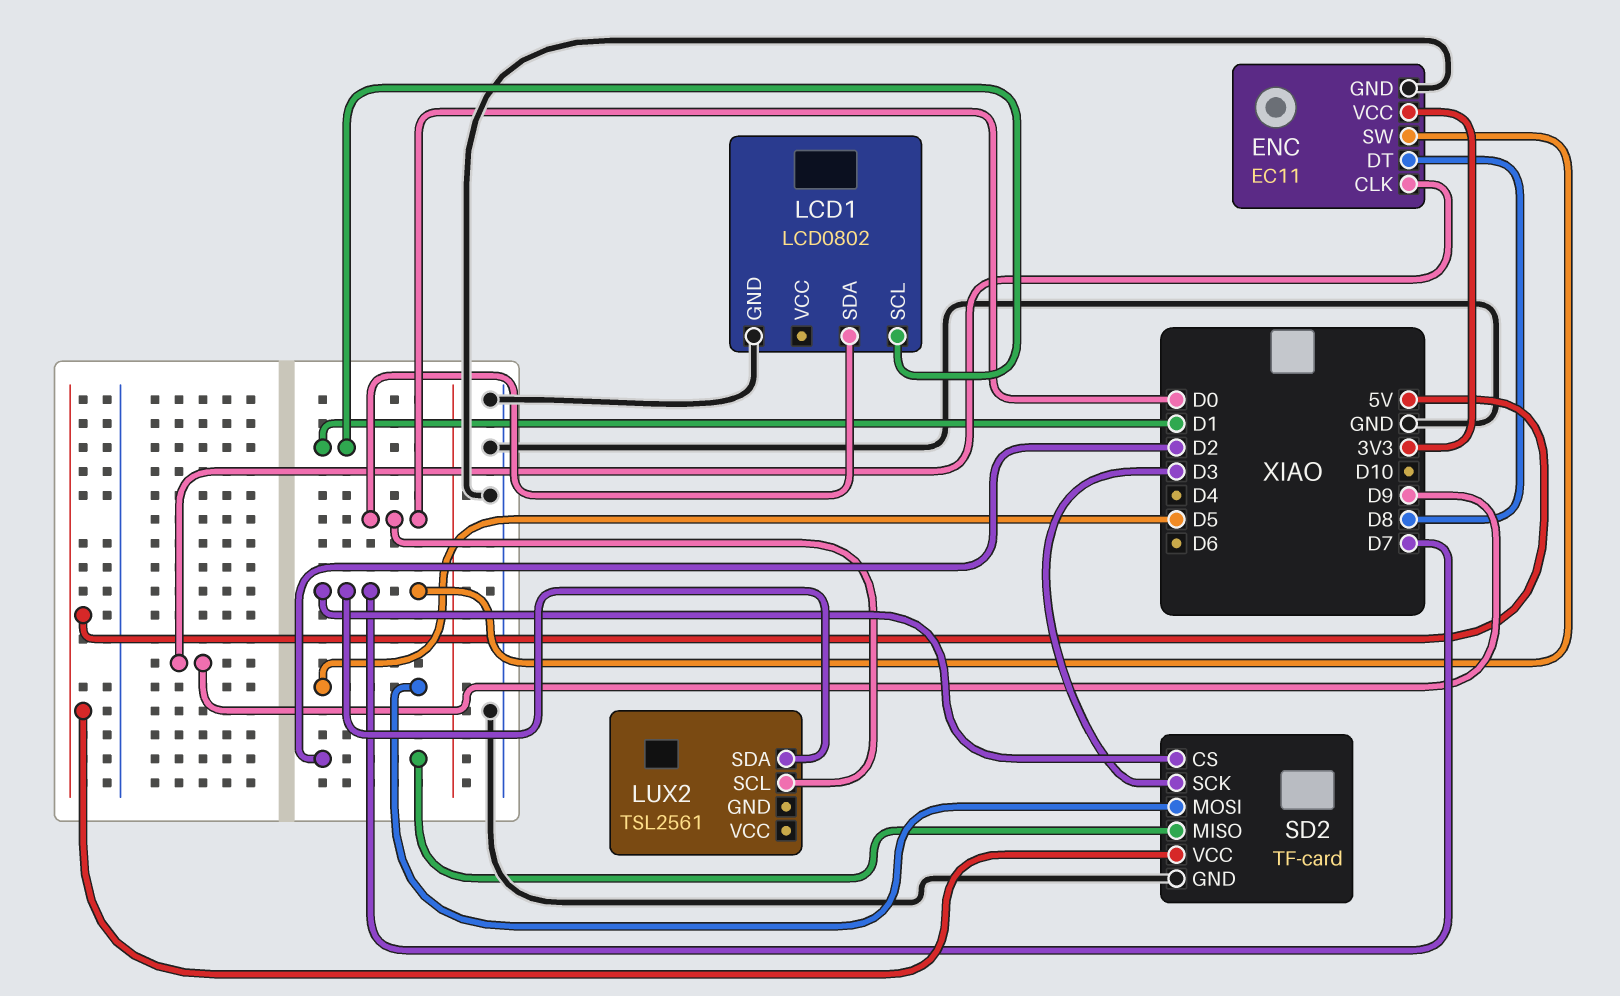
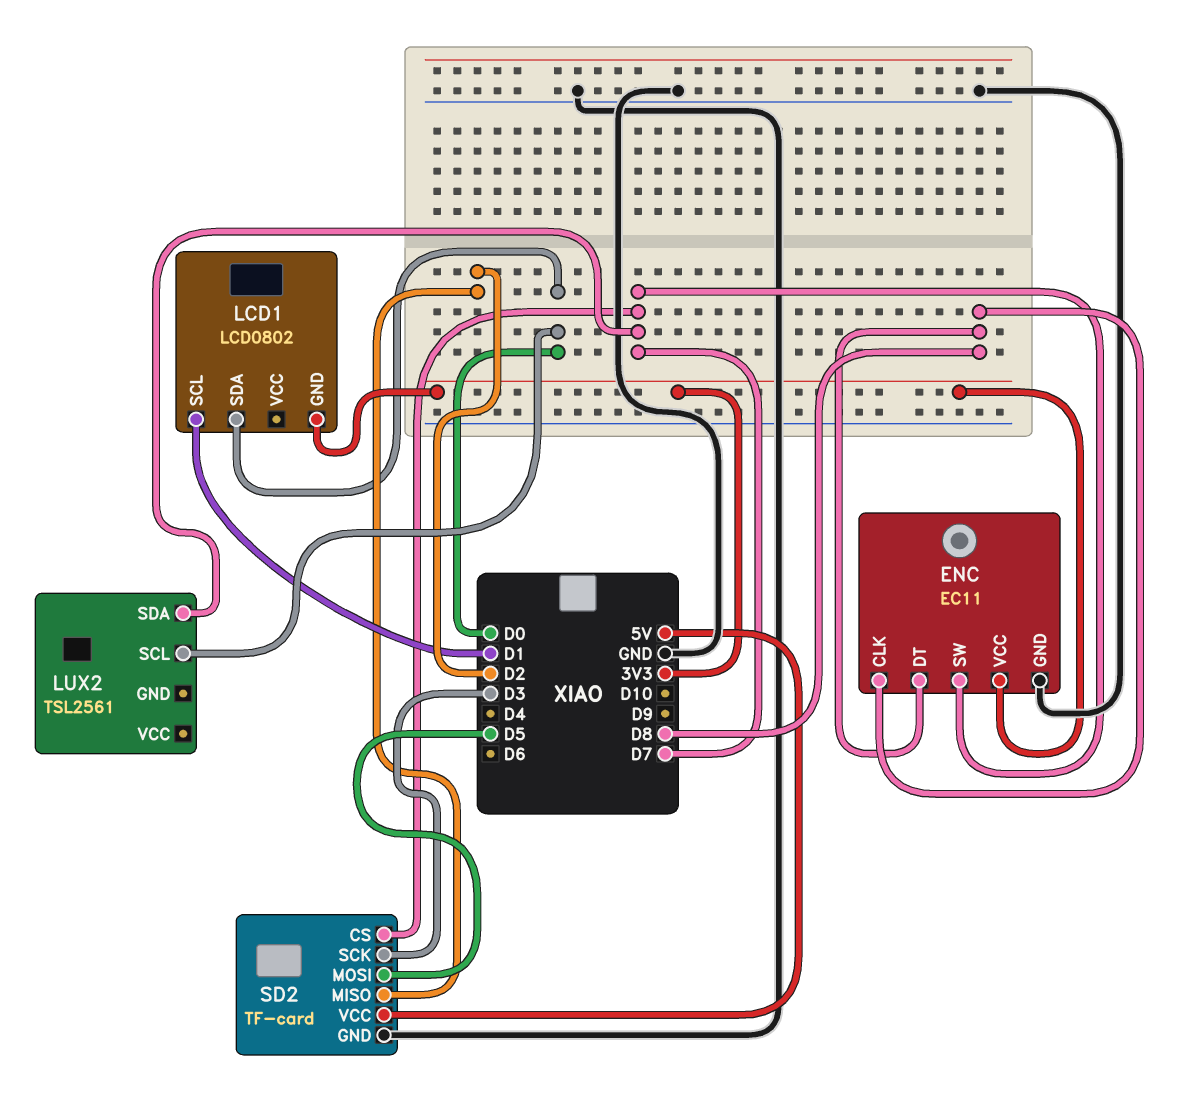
ENC pin CLK: D9 -> D8
LCD1 pin GND: GND -> 3V3

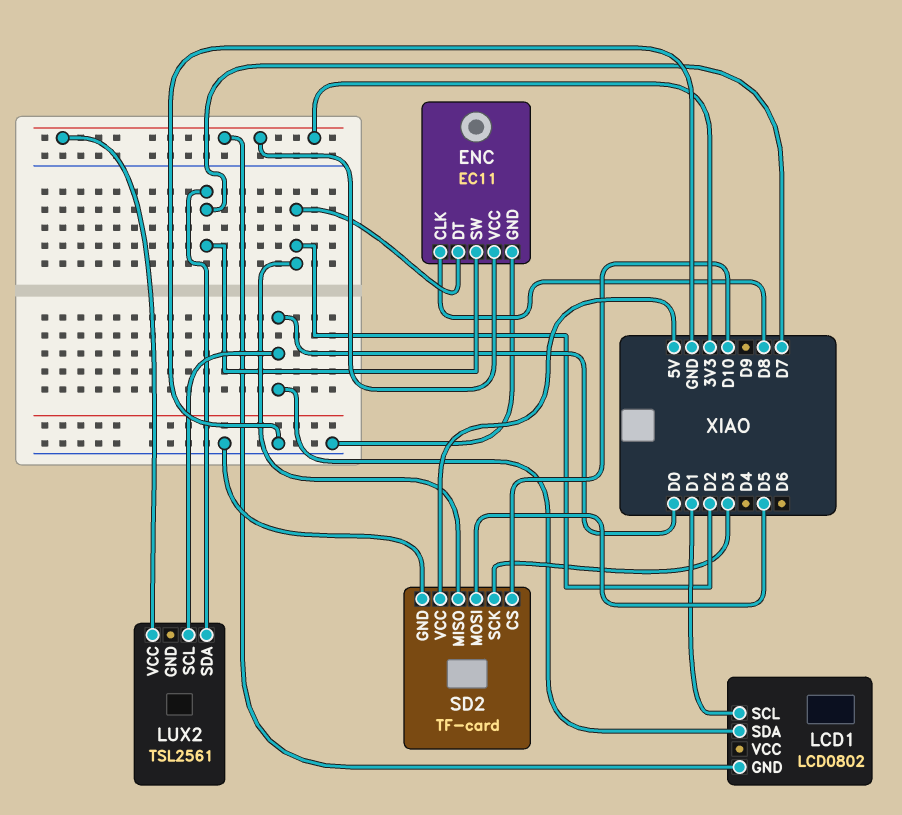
ENC pin DT: D8 -> D2
LUX2 pin VCC: none -> 3V3
SD2 pin CS: D7 -> D10

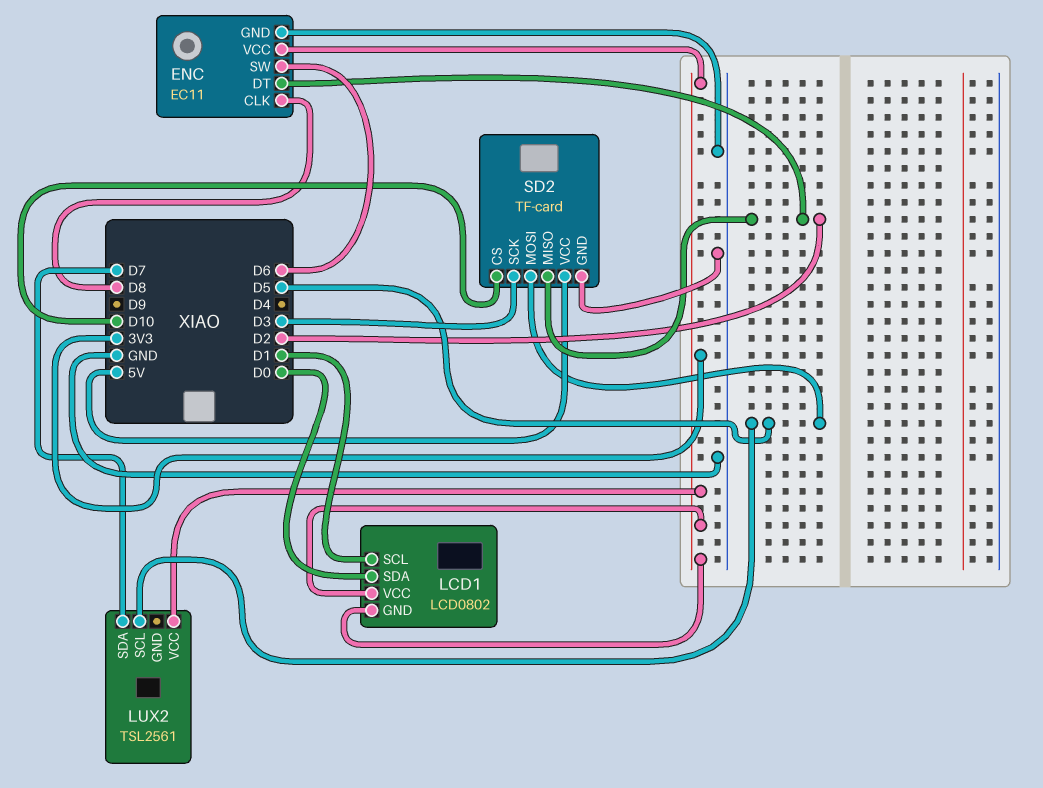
ENC pin SW: D7 -> D6
LCD1 pin VCC: none -> 3V3
LUX2 pin SCL: D0 -> D5

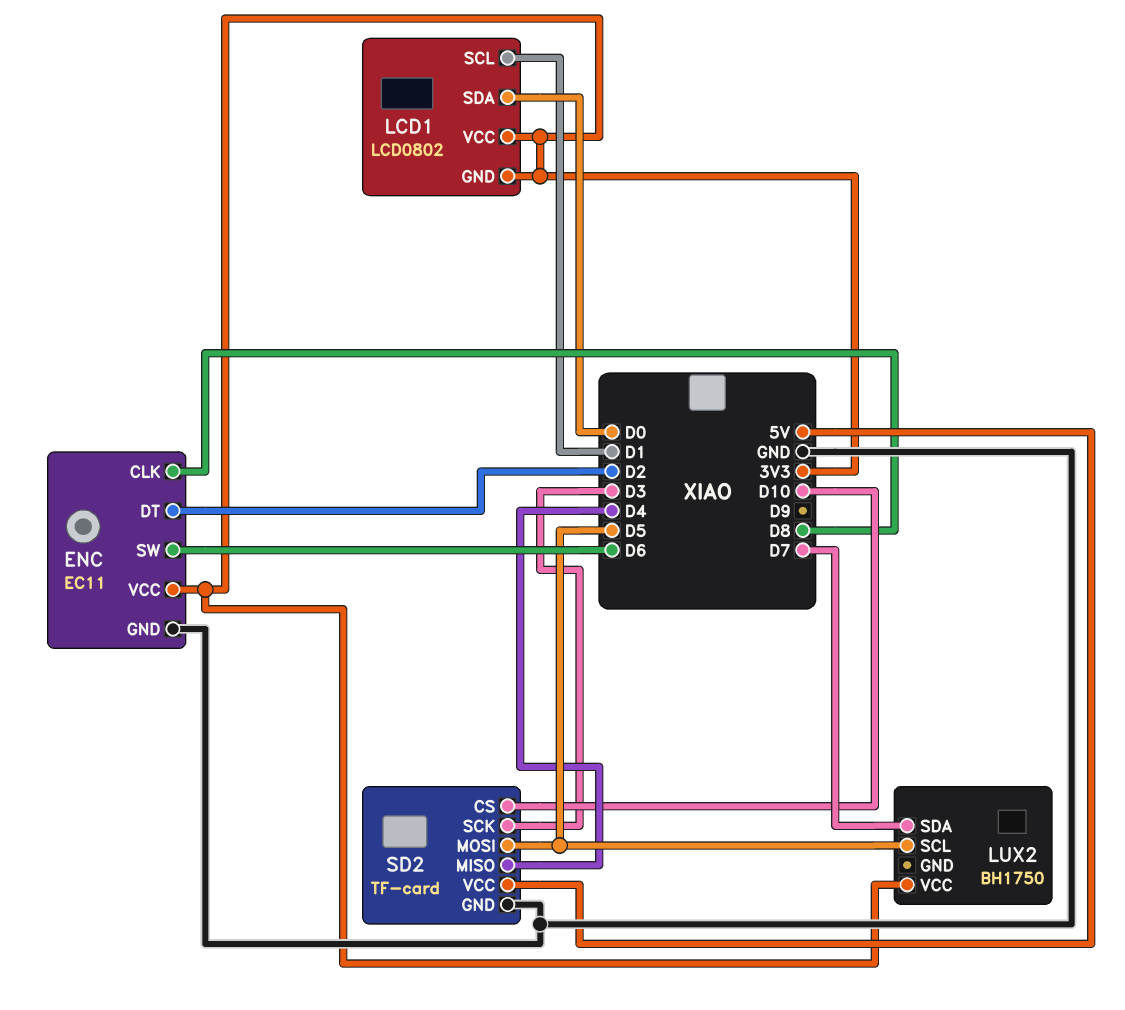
LUX2: TSL2561 -> BH1750
SD2 pin MISO: D2 -> D4

